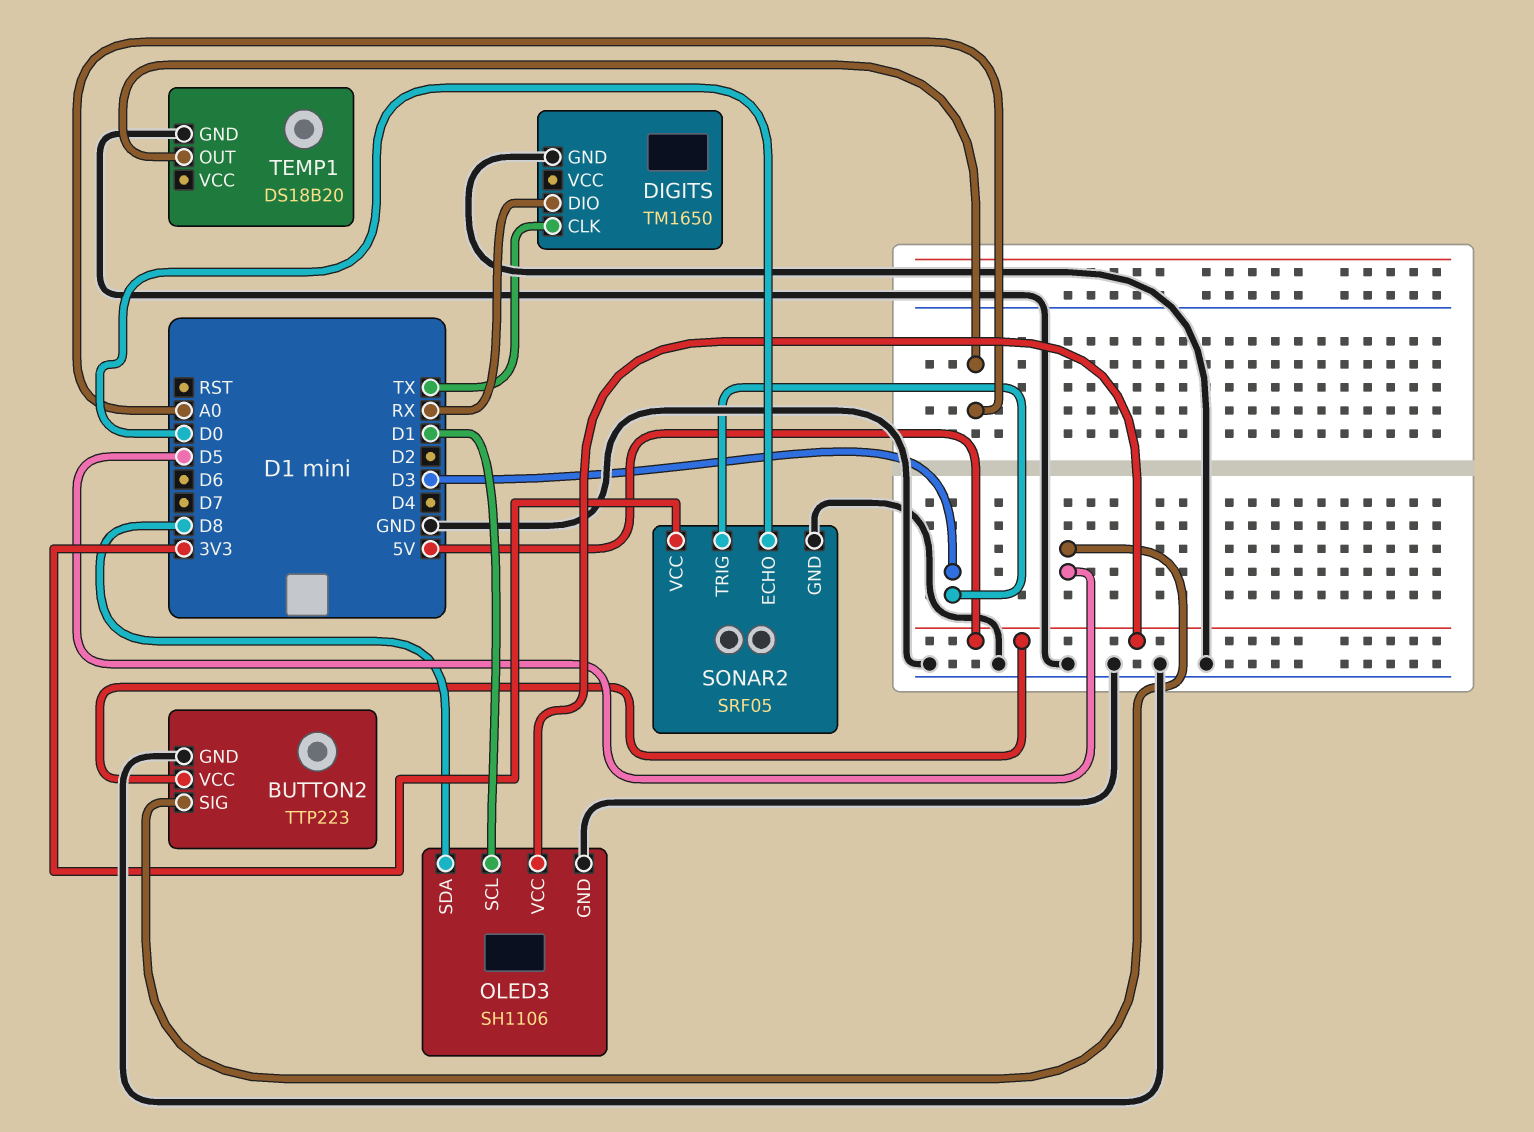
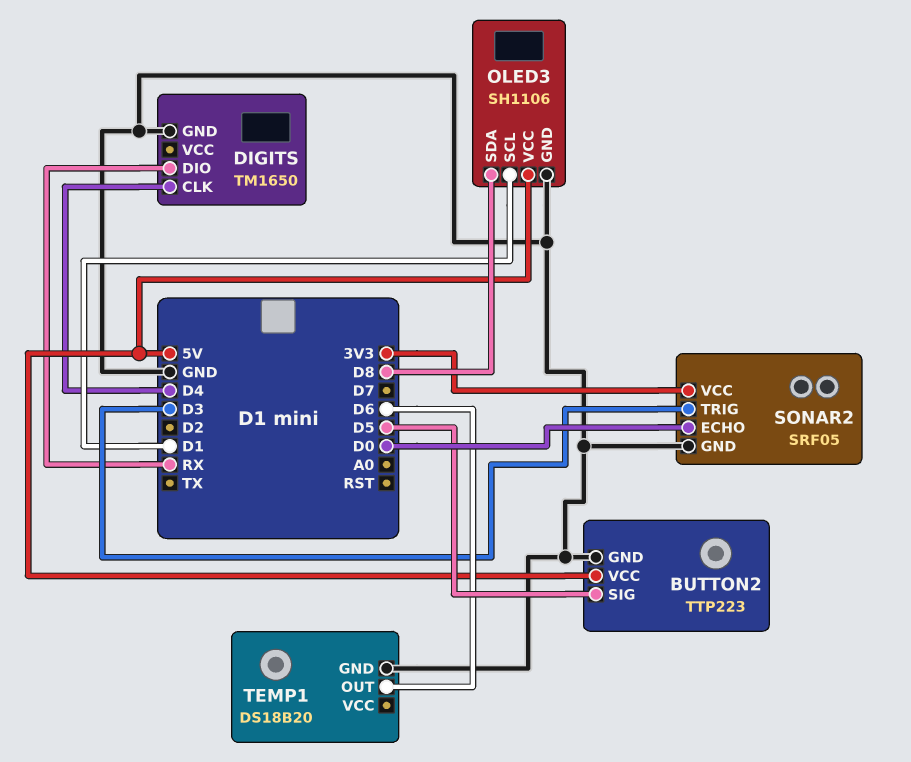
DIGITS pin CLK: TX -> D4
TEMP1 pin OUT: A0 -> D6

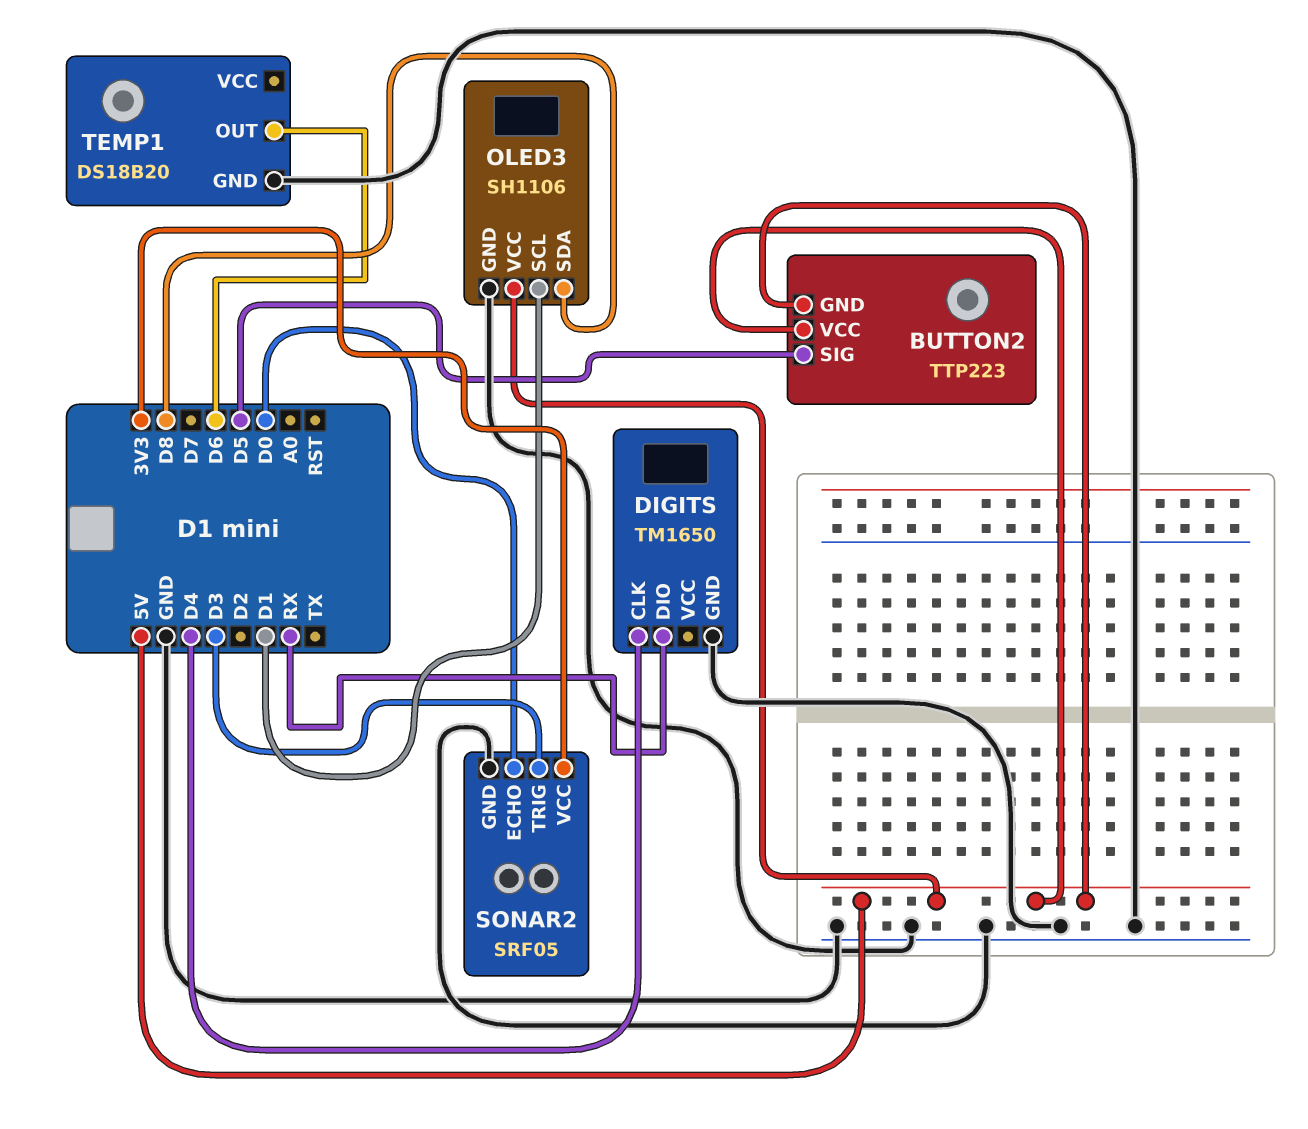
BUTTON2 pin GND: GND -> 5V

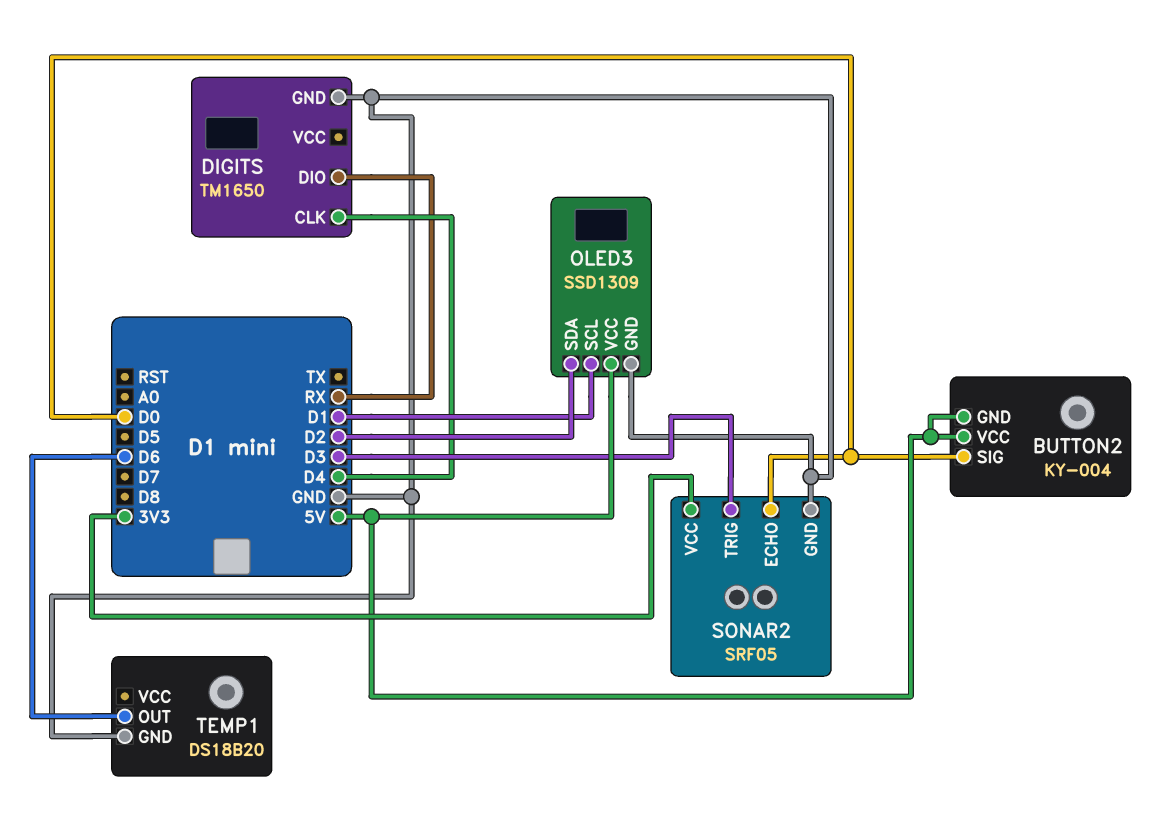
BUTTON2: TTP223 -> KY-004
BUTTON2 pin SIG: D5 -> D0
OLED3: SH1106 -> SSD1309
OLED3 pin SDA: D8 -> D2

